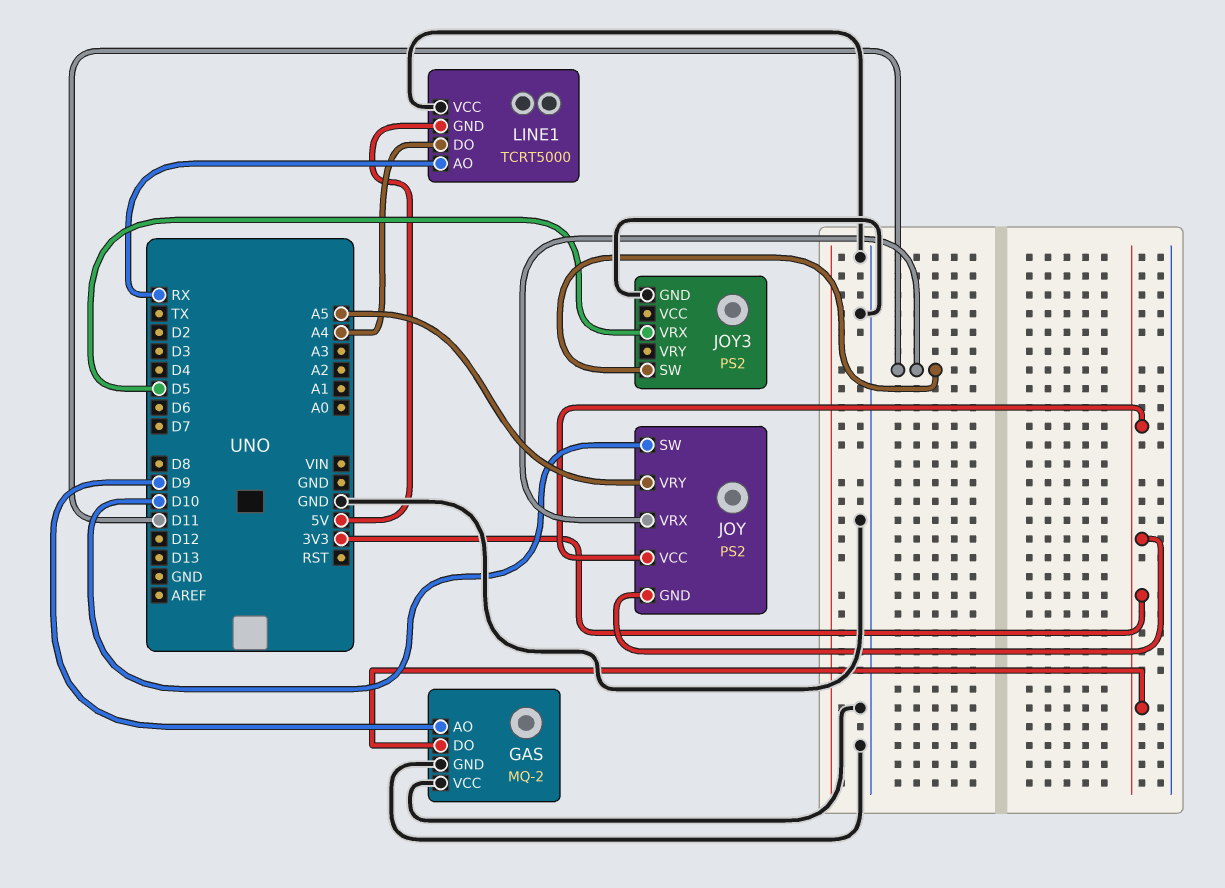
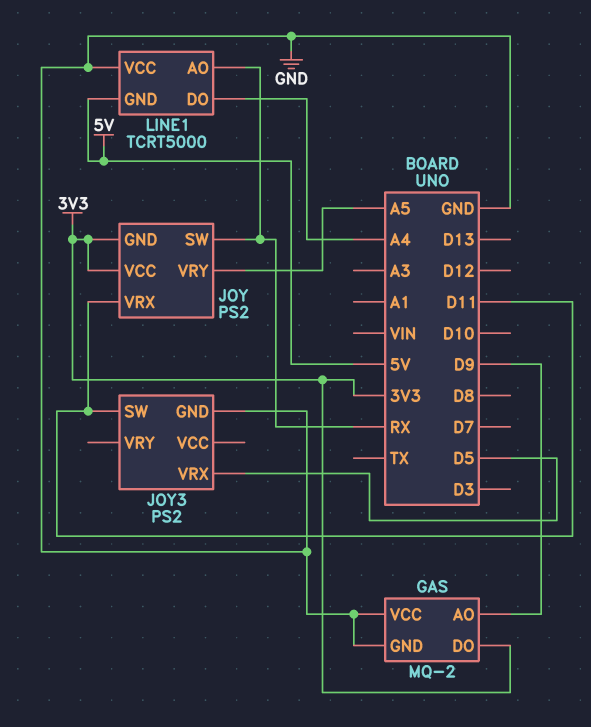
JOY pin SW: D10 -> RX

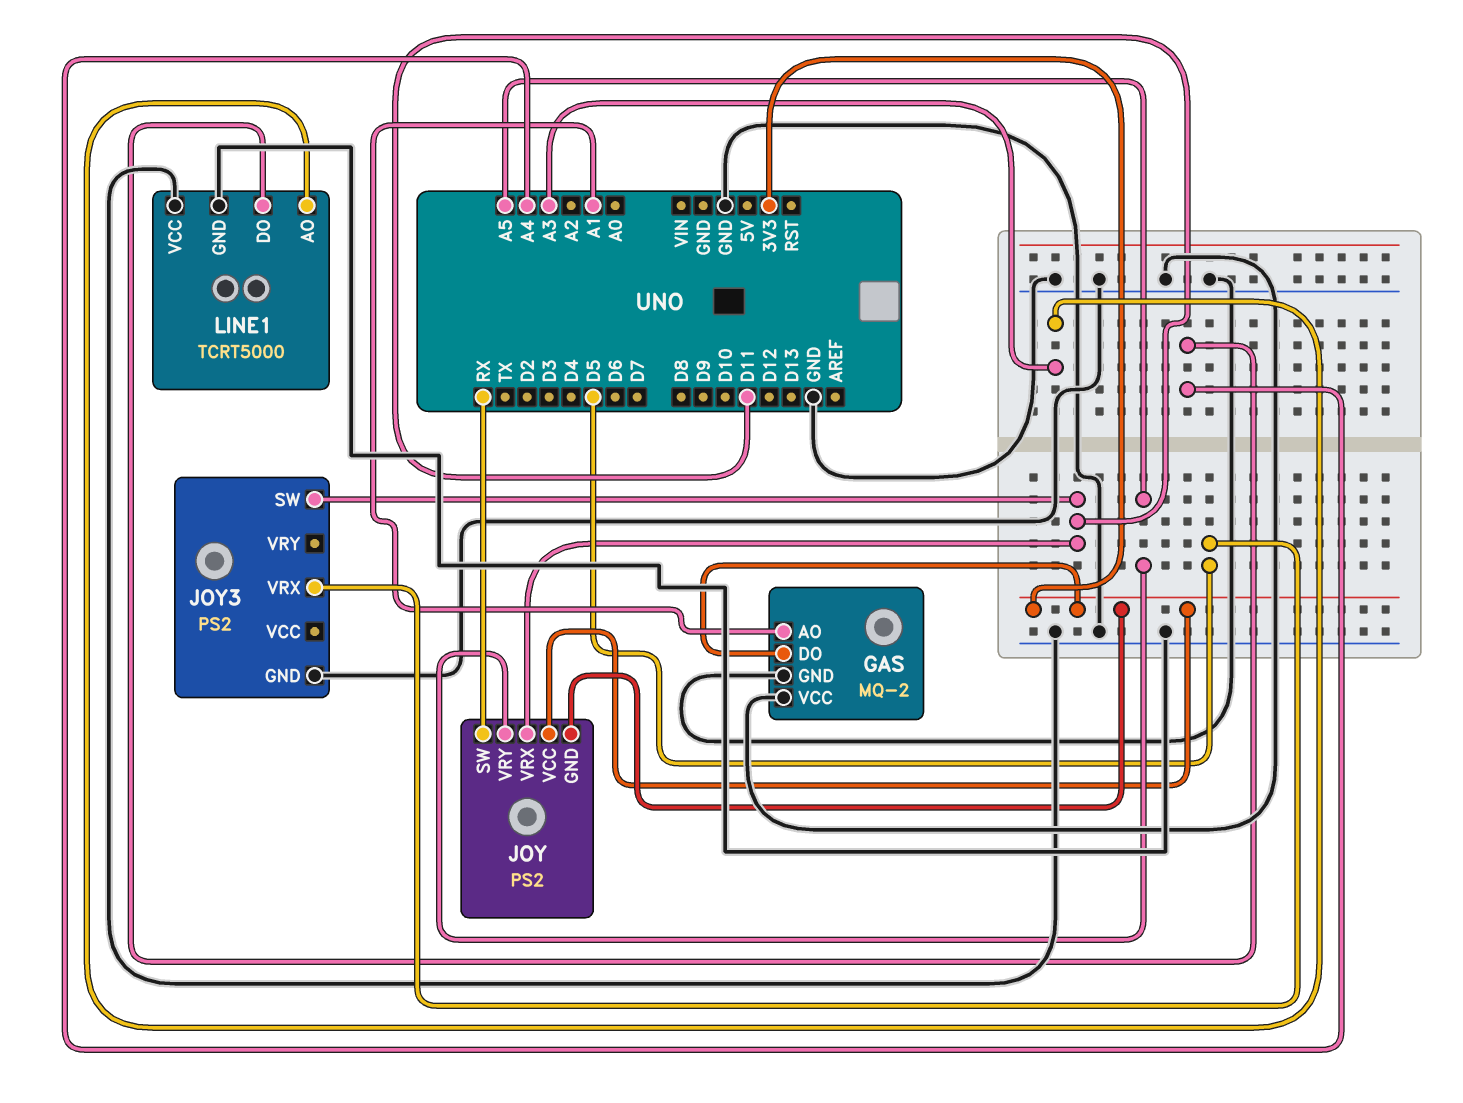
GAS pin AO: D9 -> A1
LINE1 pin AO: RX -> A3
LINE1 pin GND: 5V -> GND

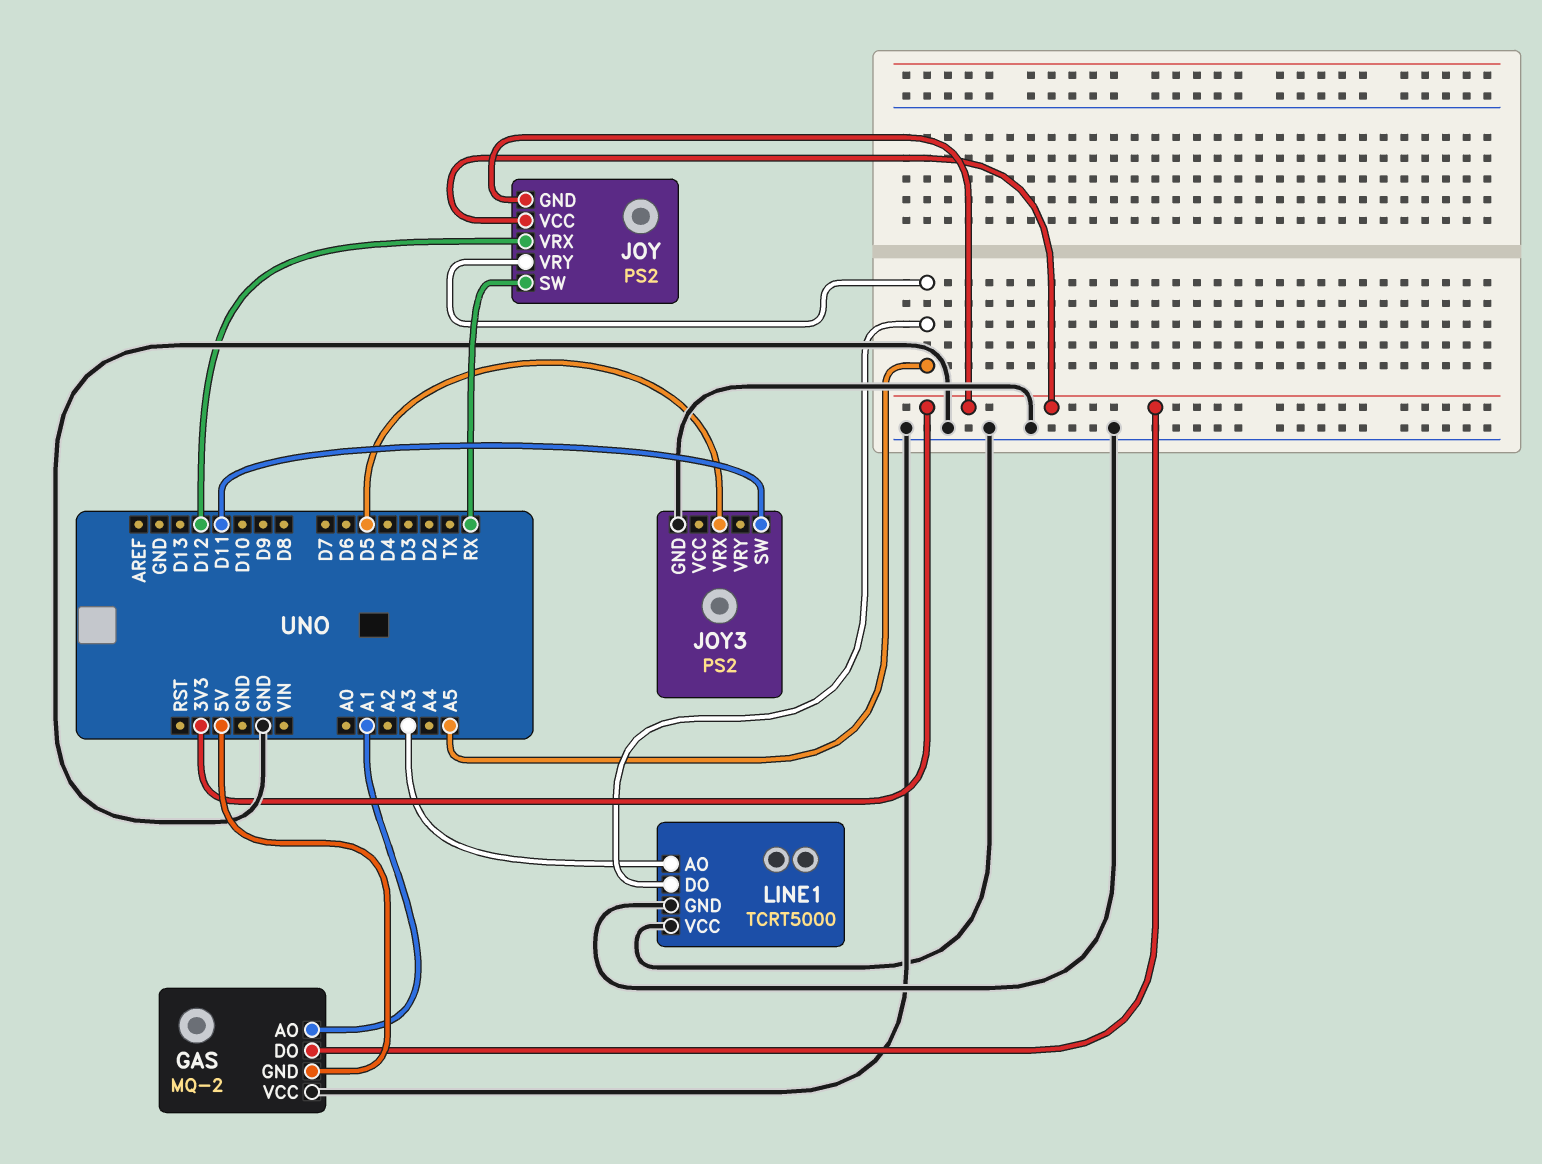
GAS pin GND: GND -> 5V
JOY pin VRX: D11 -> D12
LINE1 pin DO: A4 -> A5

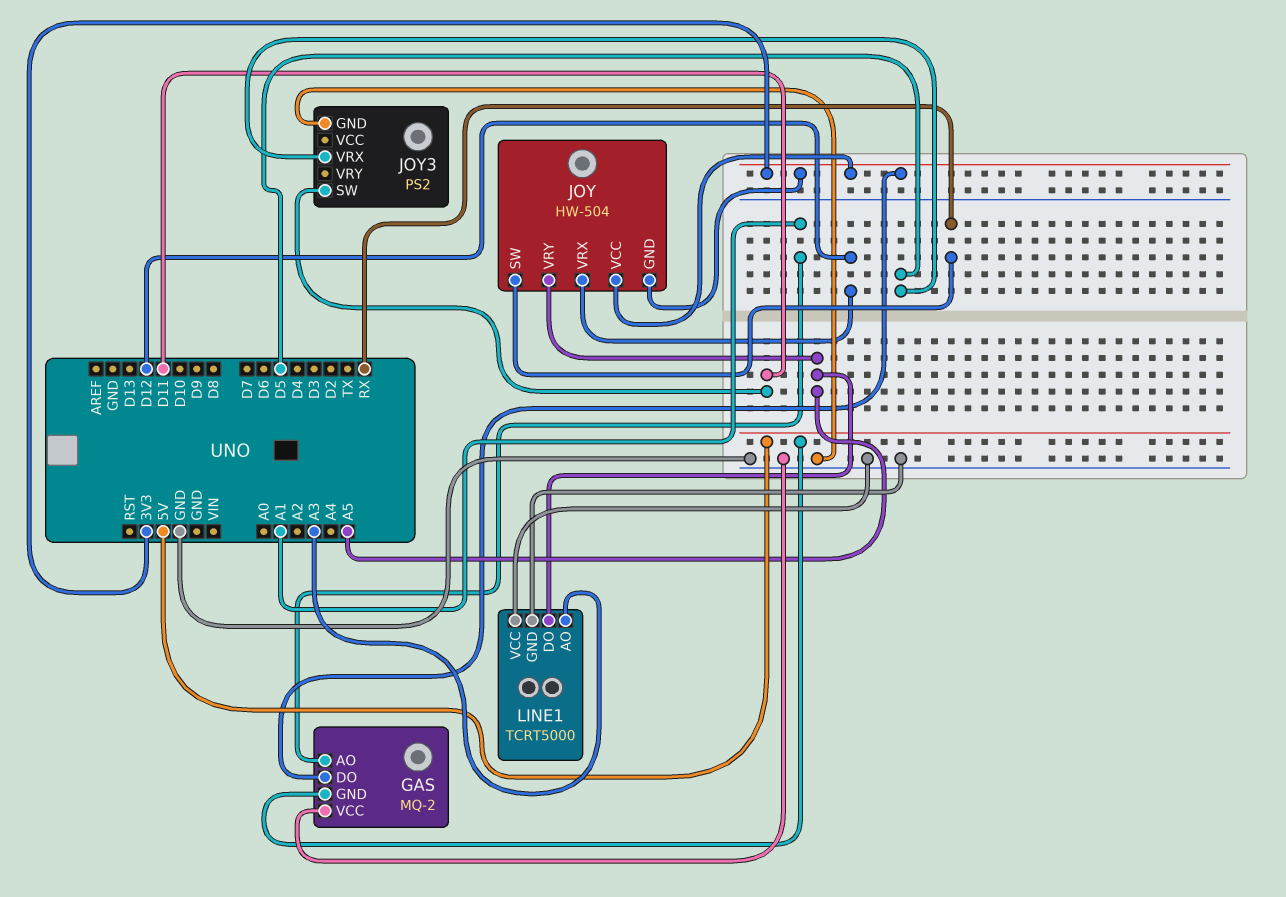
JOY: PS2 -> HW-504

